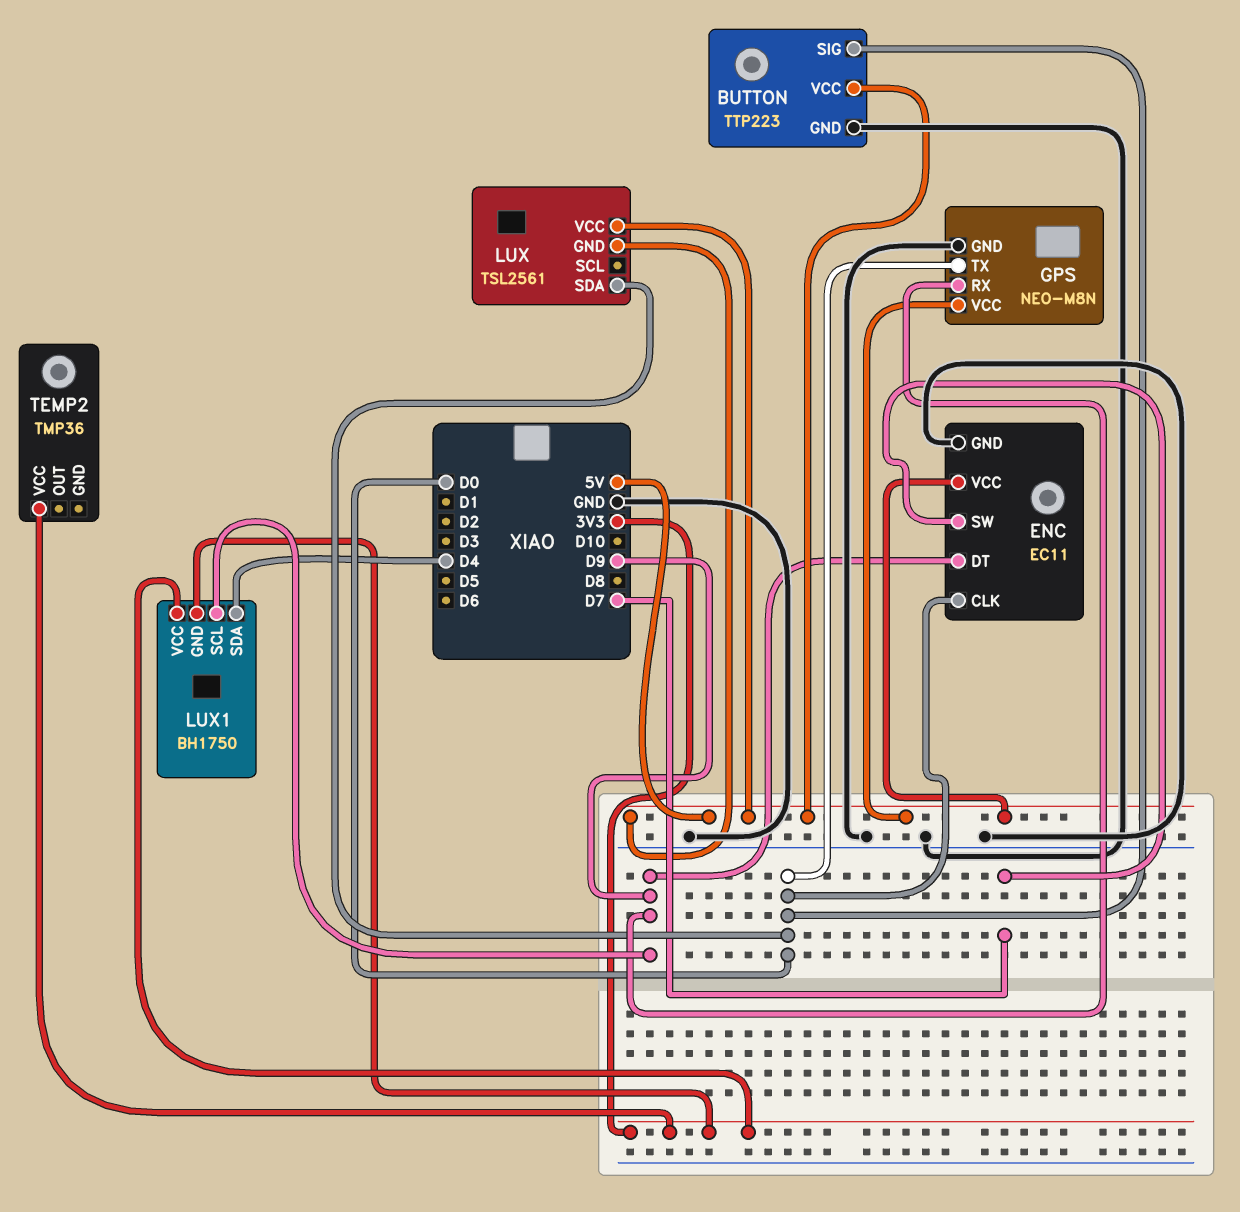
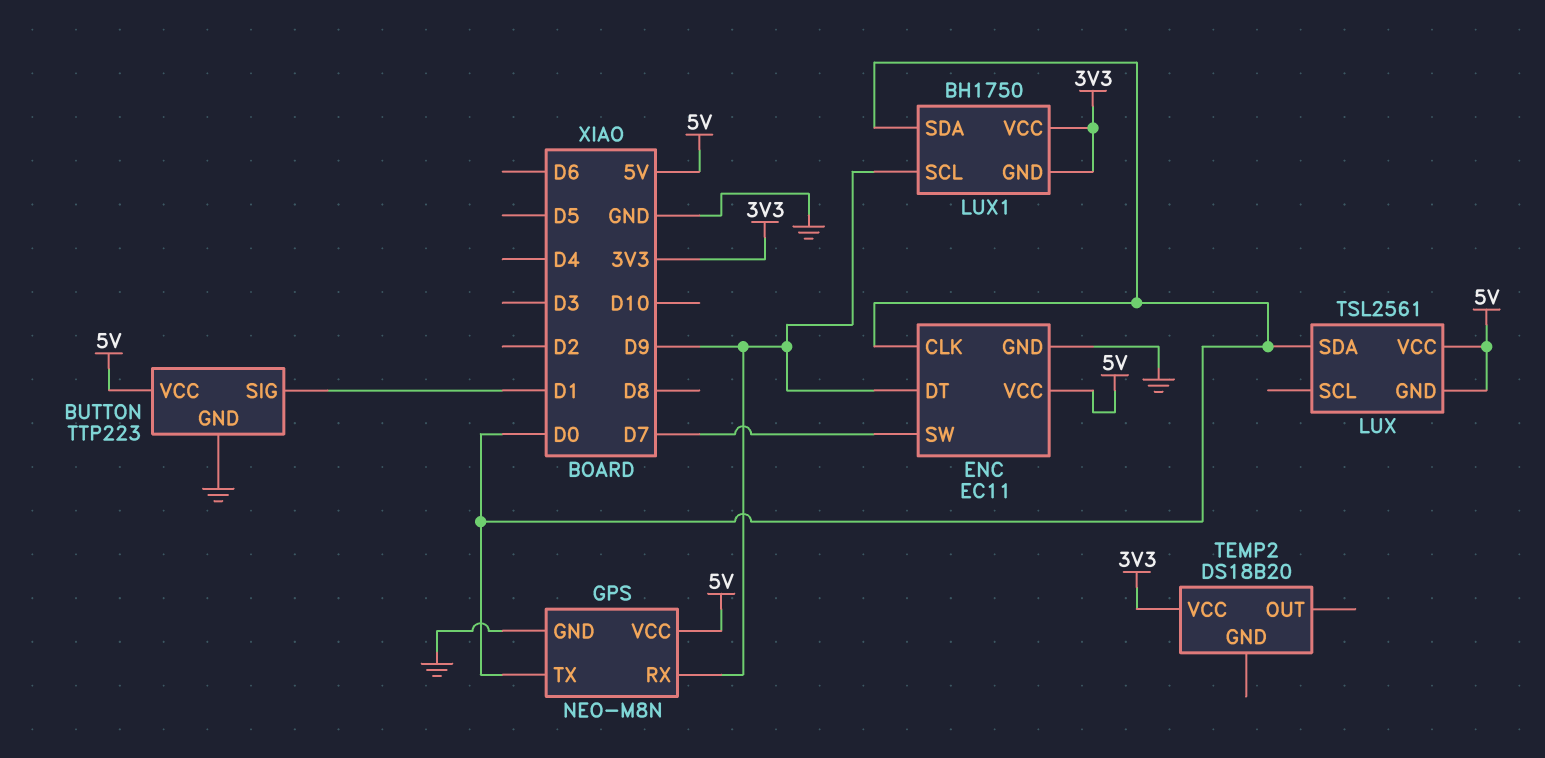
BUTTON pin SIG: D0 -> D1
LUX1 pin SDA: D4 -> D0
TEMP2: TMP36 -> DS18B20

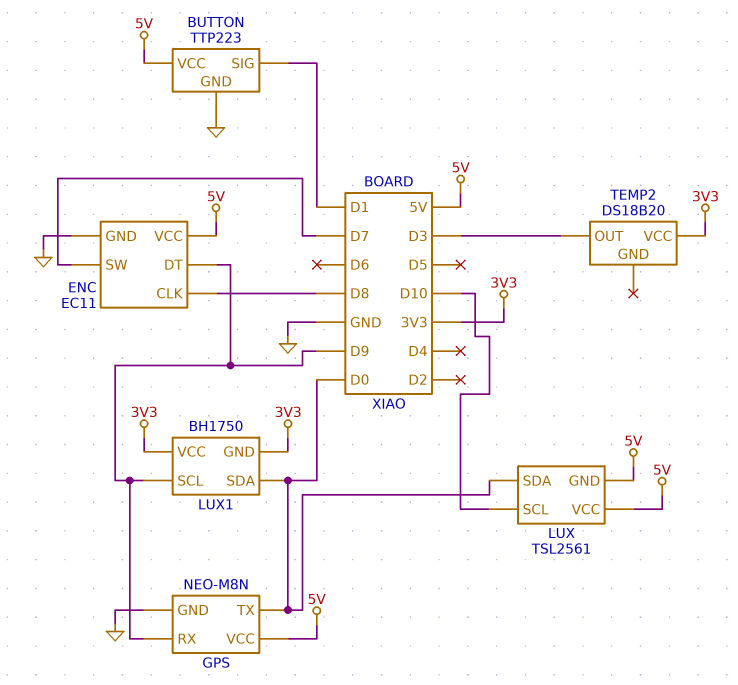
ENC pin CLK: D0 -> D8
LUX pin SCL: none -> D10
TEMP2 pin OUT: none -> D3

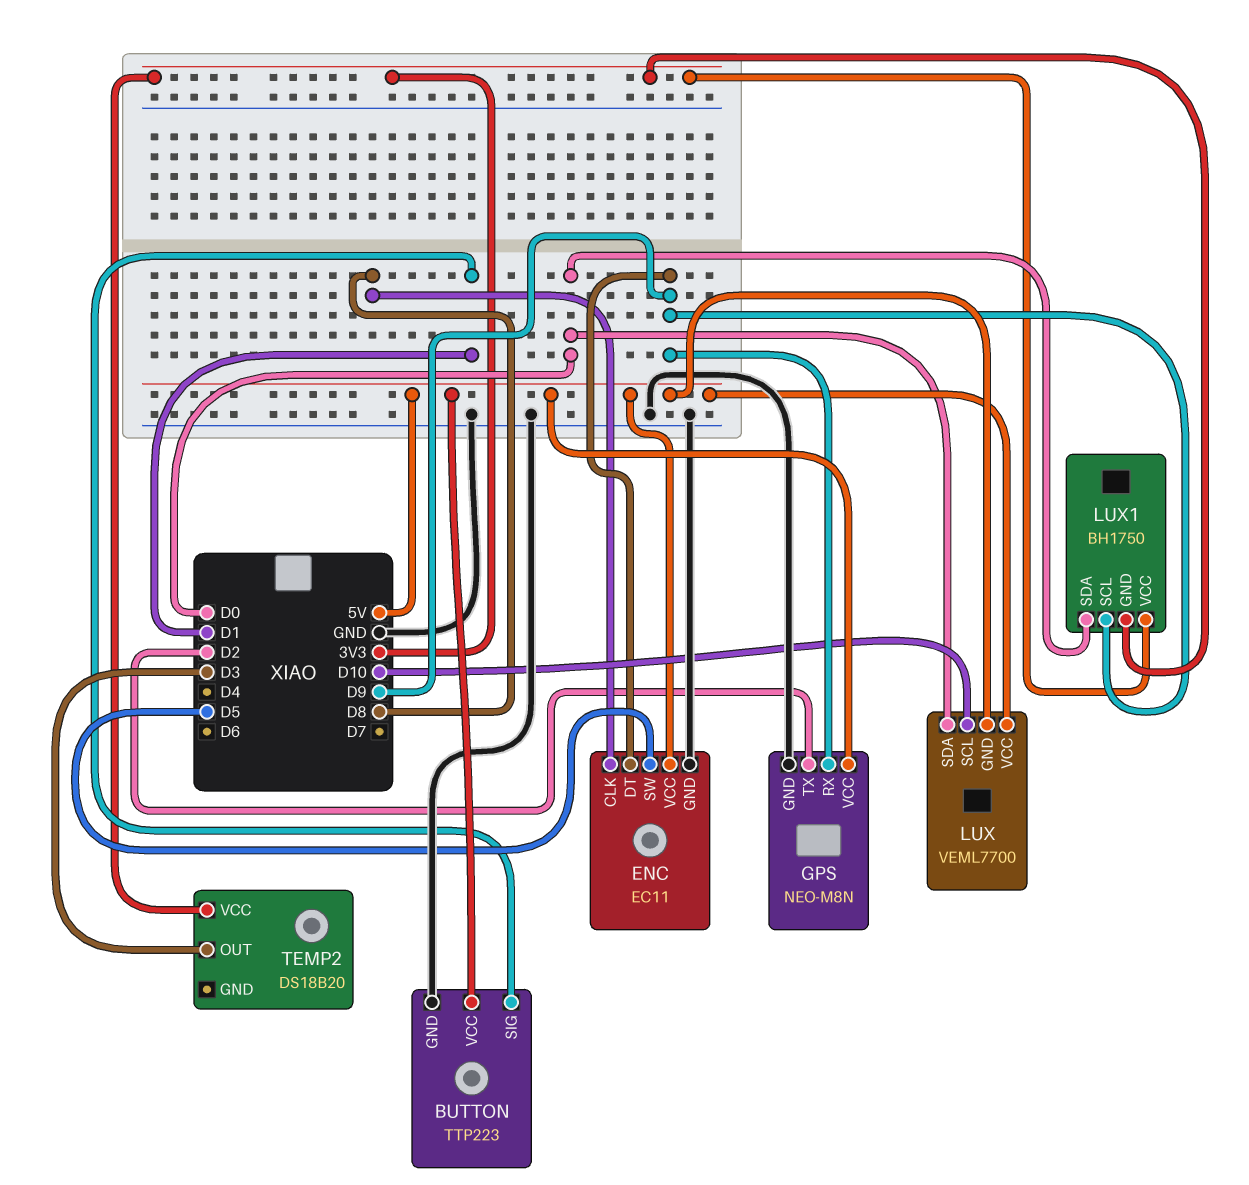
ENC pin SW: D7 -> D5
GPS pin TX: D0 -> D2
LUX: TSL2561 -> VEML7700

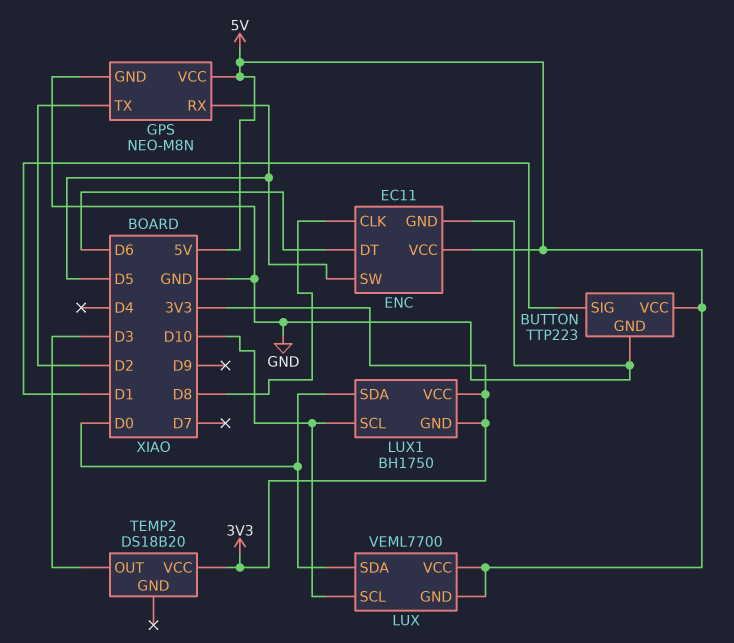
ENC pin DT: D9 -> D6
GPS pin RX: D9 -> D5
LUX1 pin SCL: D9 -> D10

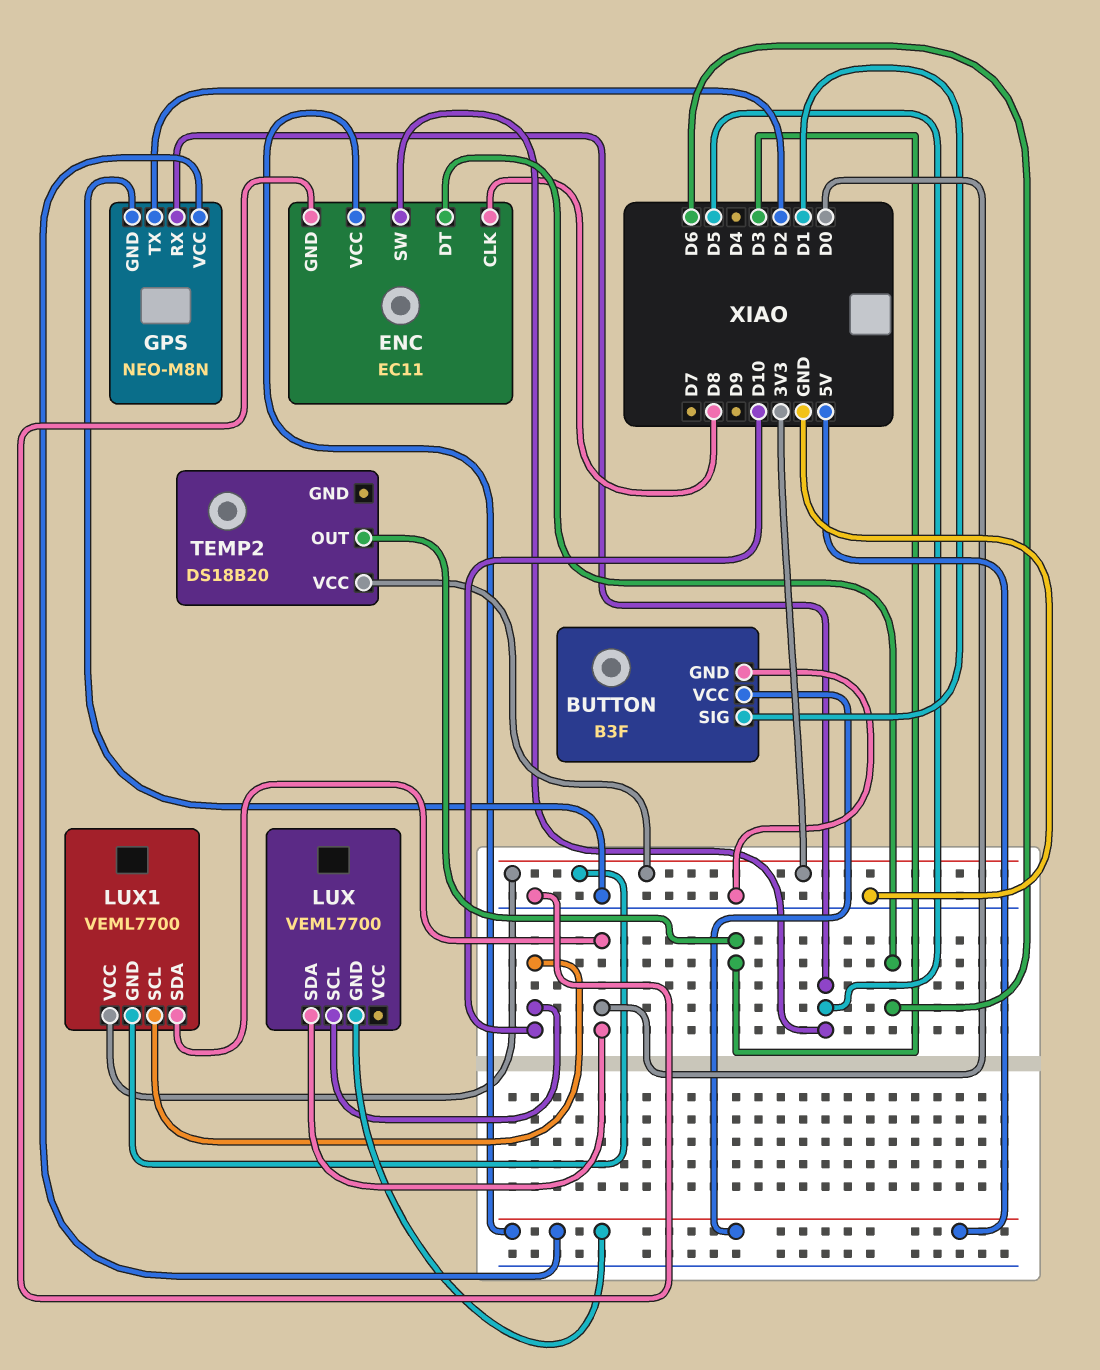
BUTTON: TTP223 -> B3F
LUX pin VCC: 5V -> none
LUX1: BH1750 -> VEML7700

